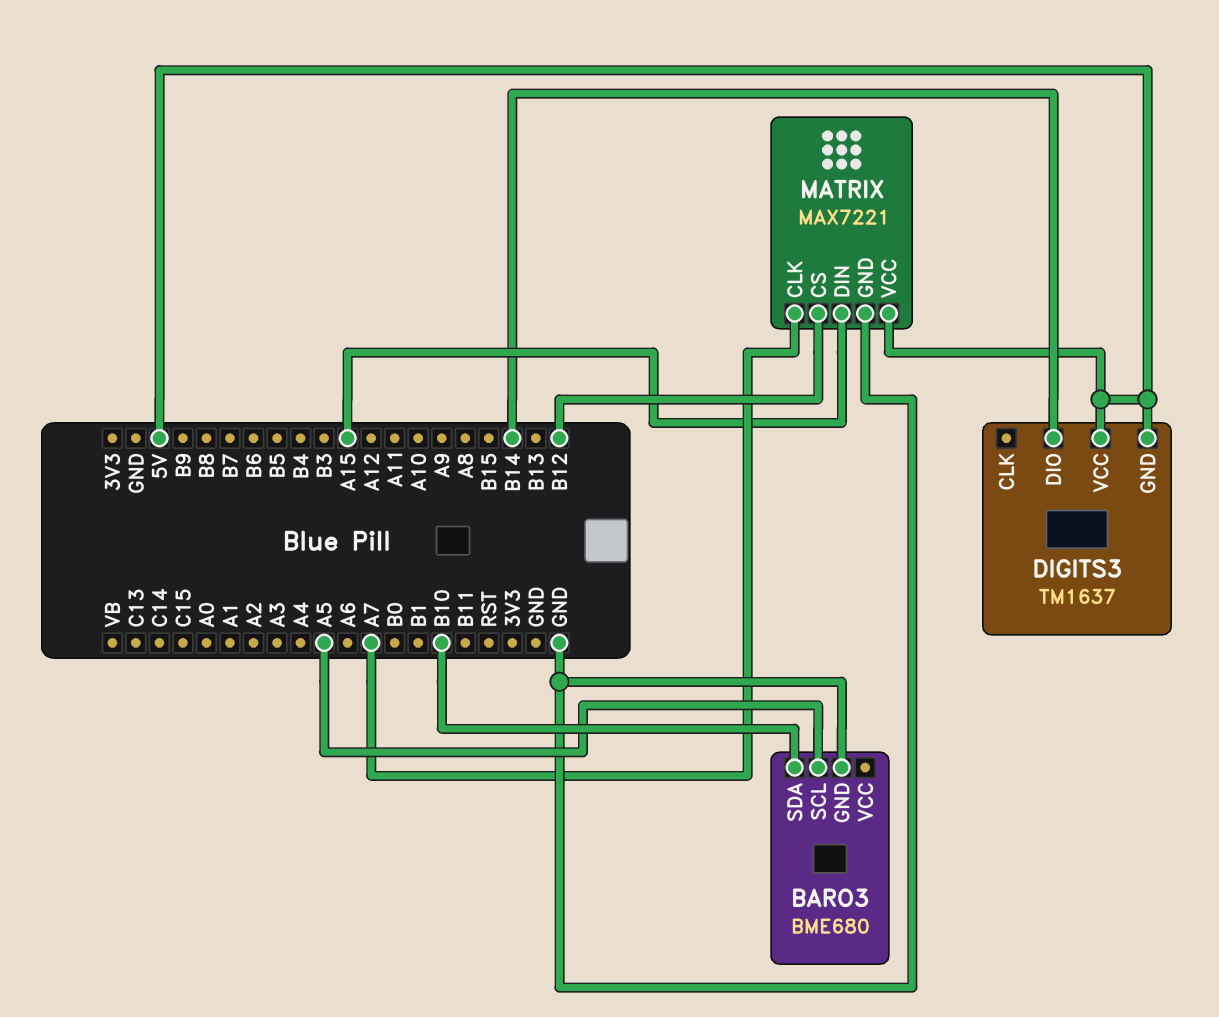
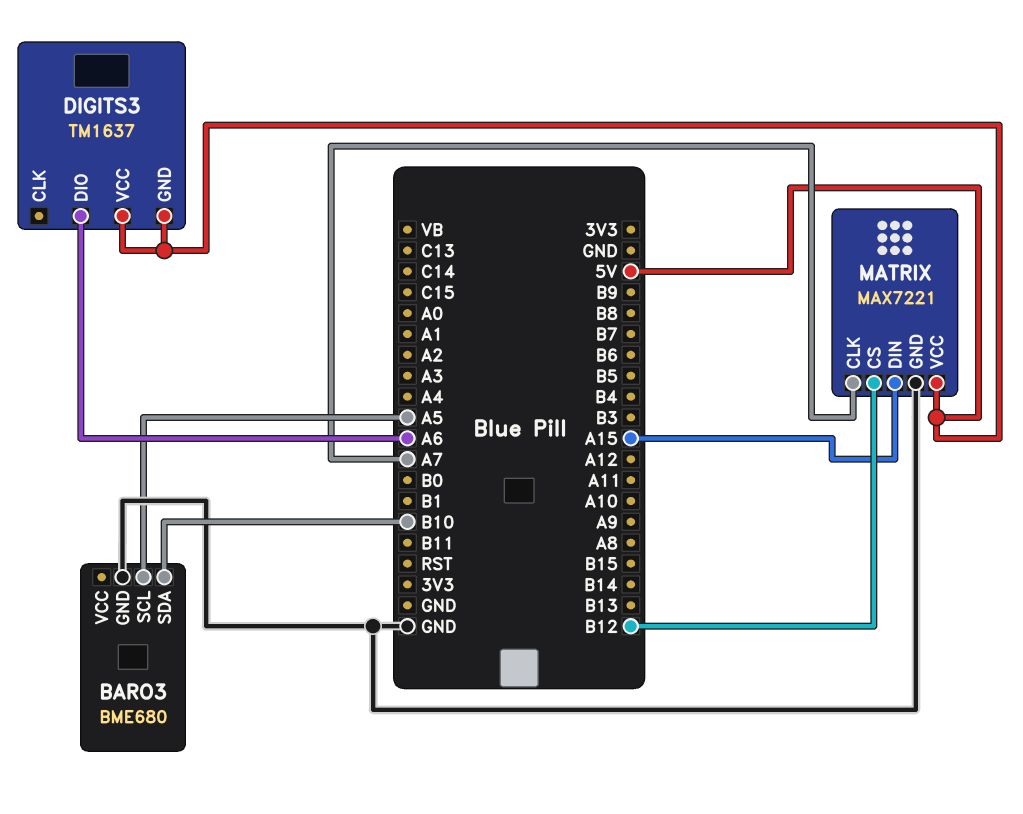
DIGITS3 pin DIO: B14 -> A6

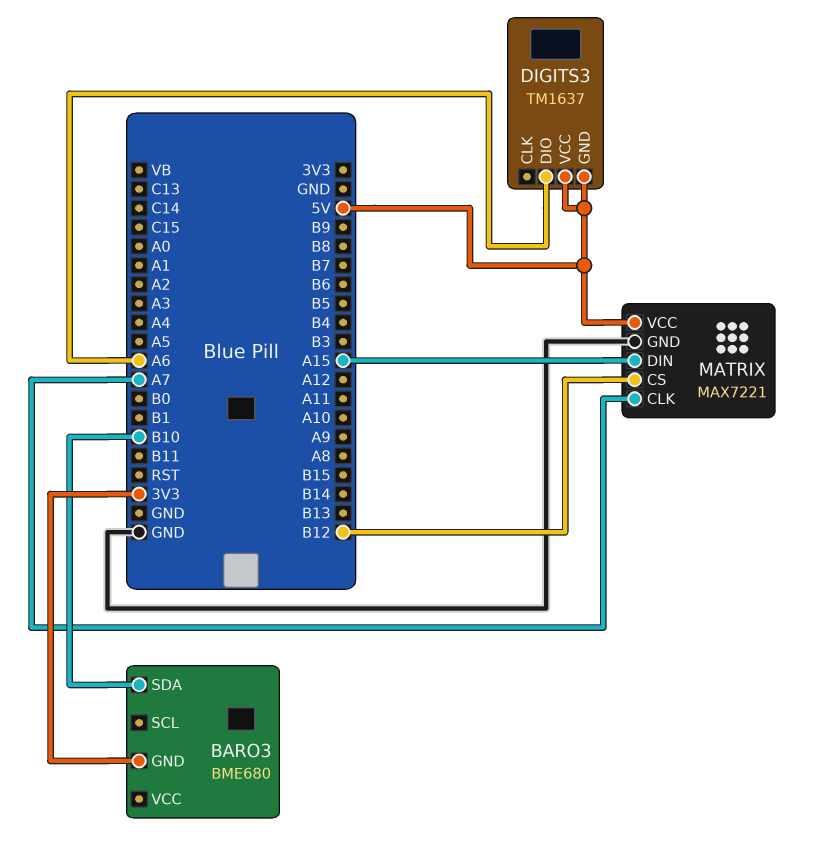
BARO3 pin GND: GND -> 3V3
BARO3 pin SCL: A5 -> none

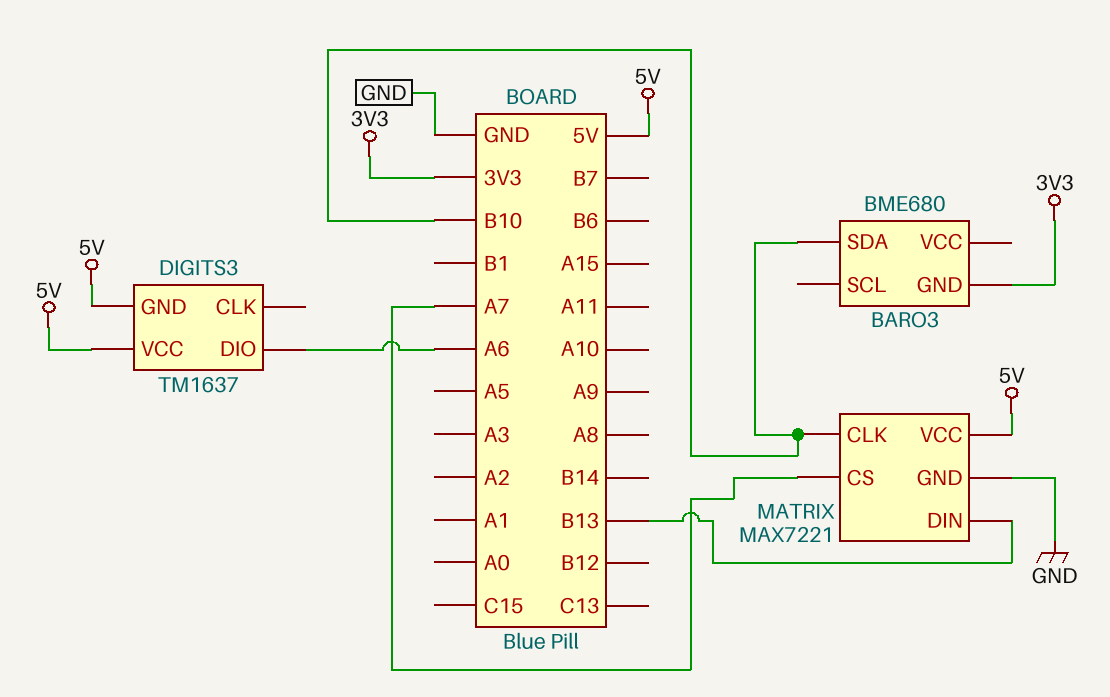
MATRIX pin CLK: A7 -> B10
MATRIX pin CS: B12 -> A7
MATRIX pin DIN: A15 -> B13

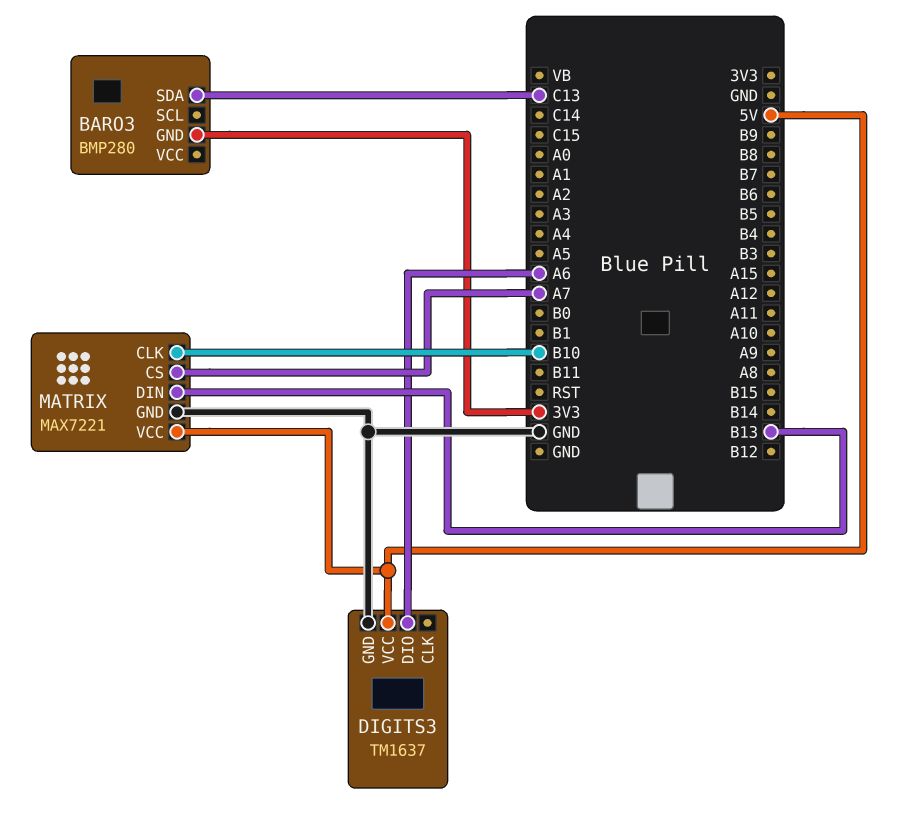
BARO3: BME680 -> BMP280
BARO3 pin SDA: B10 -> C13
DIGITS3 pin GND: 5V -> GND

